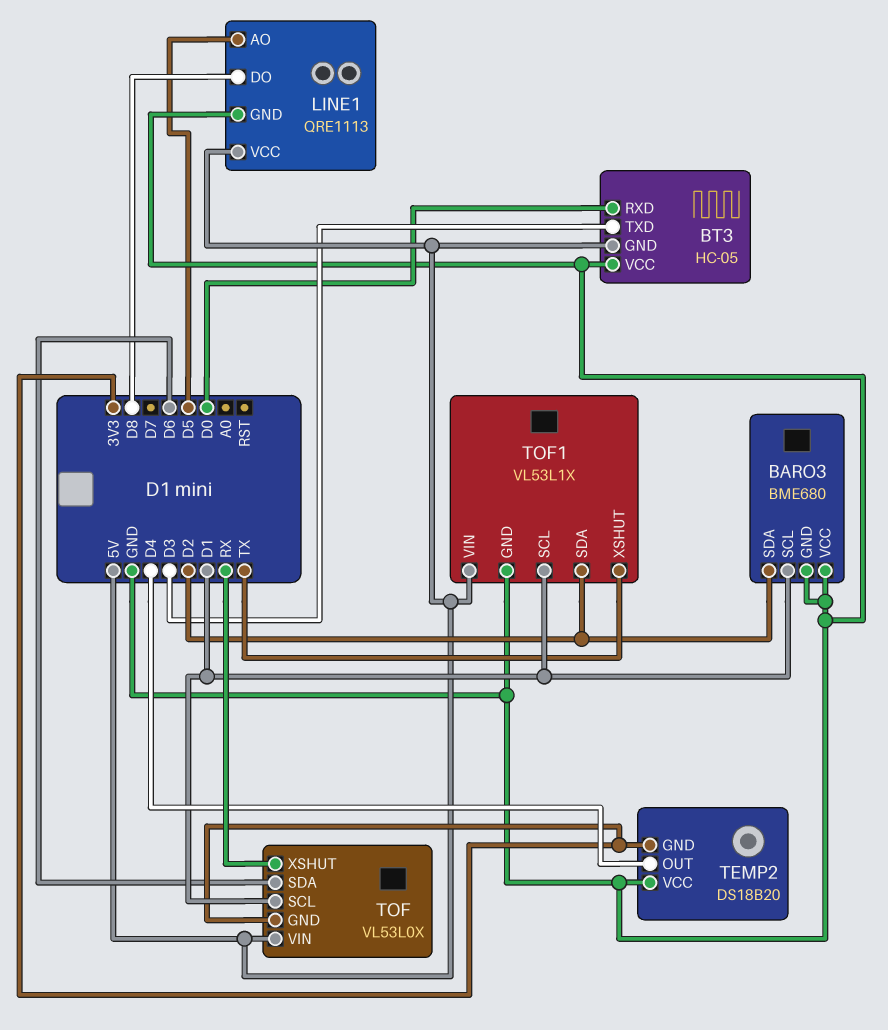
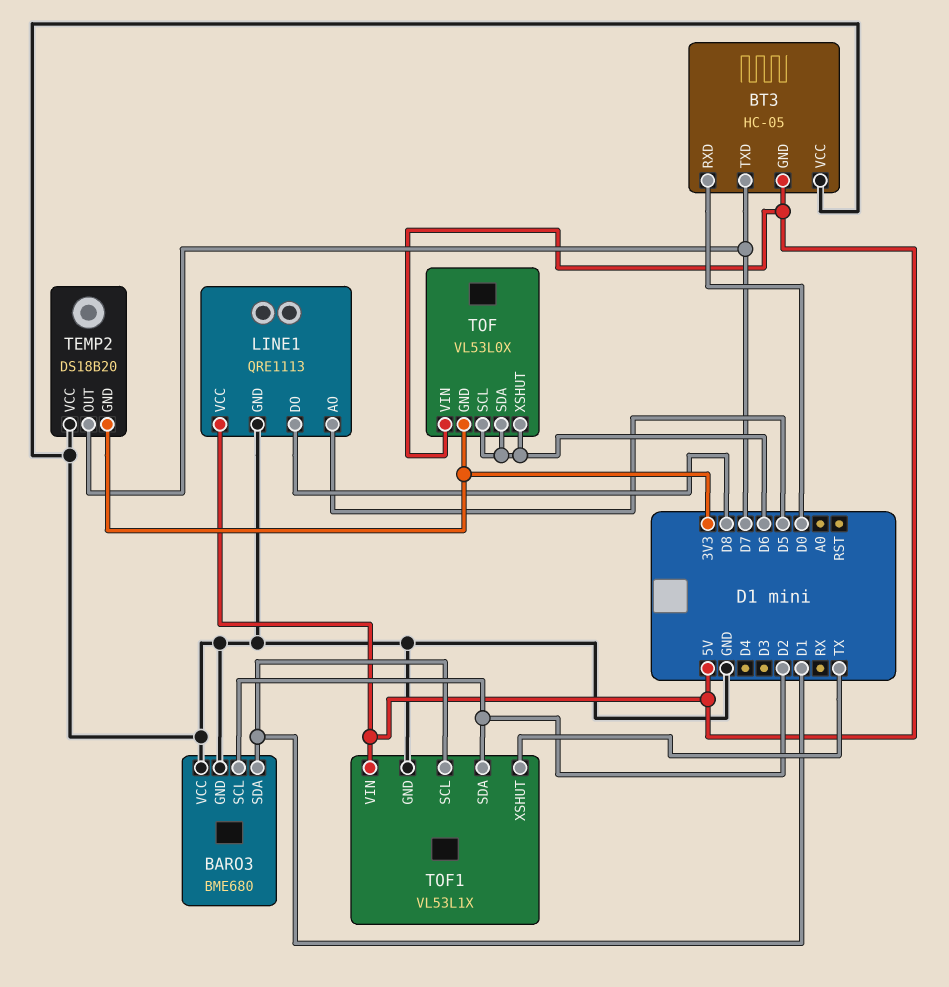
BARO3 pin SCL: D1 -> D2
BARO3 pin SDA: D2 -> D1
BT3 pin TXD: D3 -> D7
TEMP2 pin OUT: D4 -> D7
TOF pin SCL: D1 -> D6
TOF pin XSHUT: RX -> D6

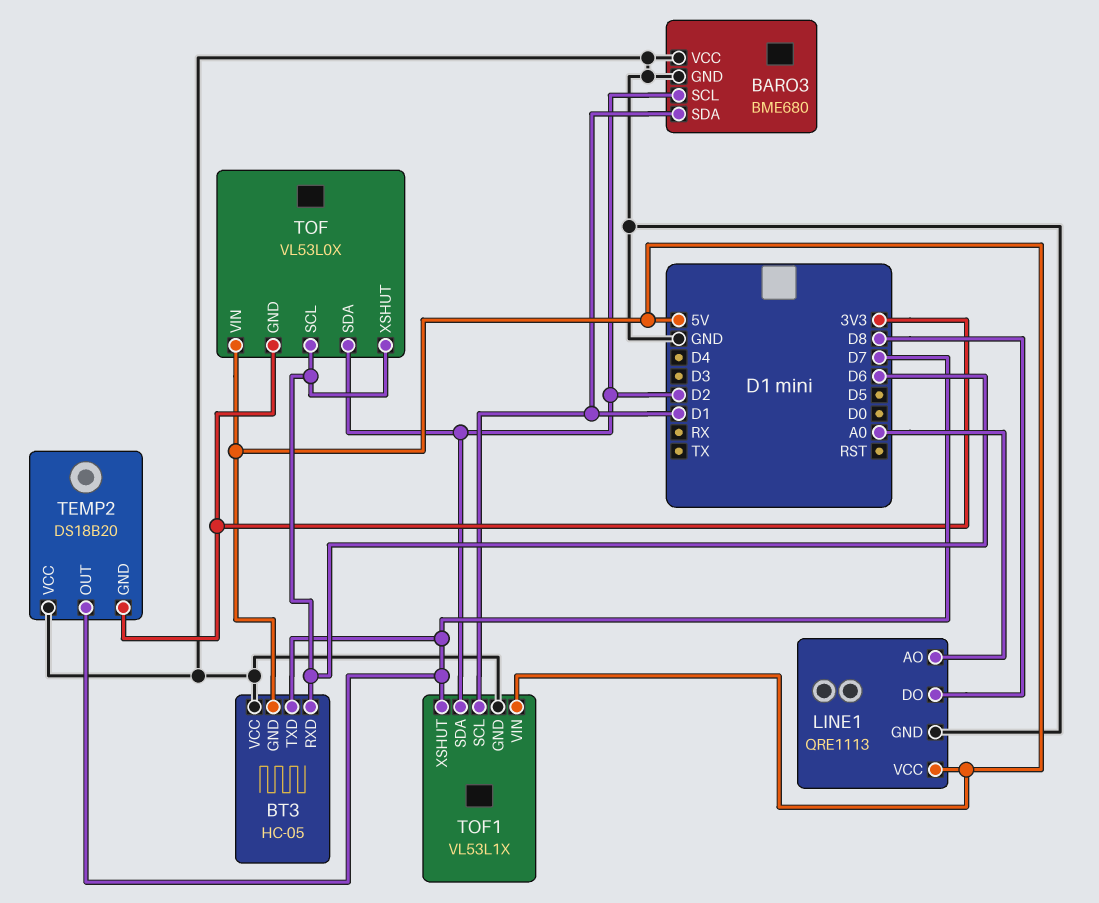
BT3 pin RXD: D0 -> D6
LINE1 pin AO: D5 -> A0
TOF pin SDA: D6 -> D2
TOF1 pin XSHUT: TX -> D7

